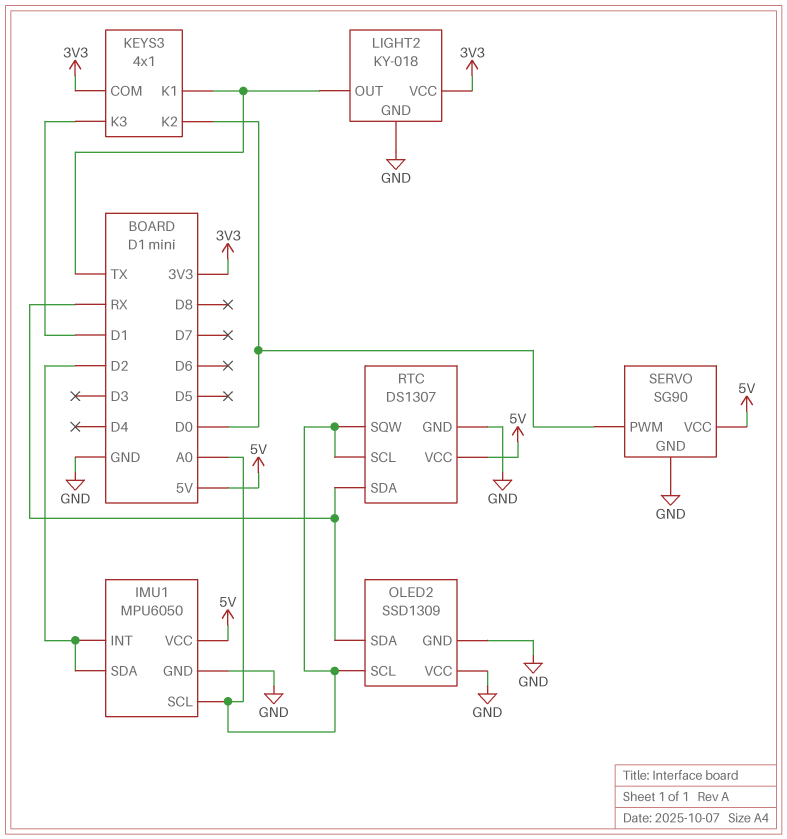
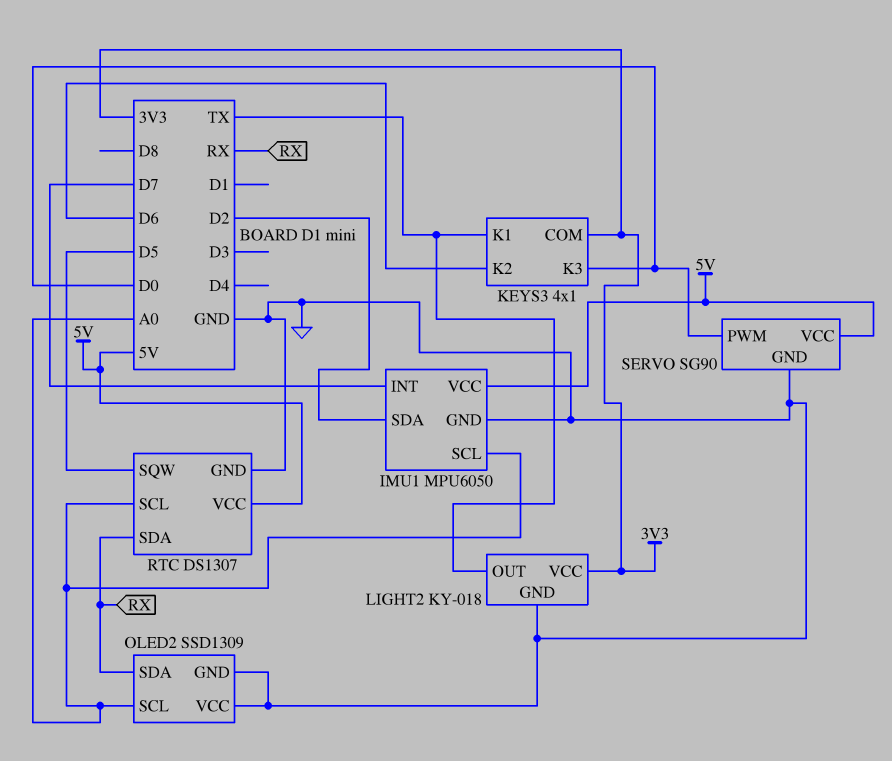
IMU1 pin INT: D2 -> D7
KEYS3 pin K2: D0 -> D6
KEYS3 pin K3: D1 -> D0
RTC pin SQW: A0 -> D5

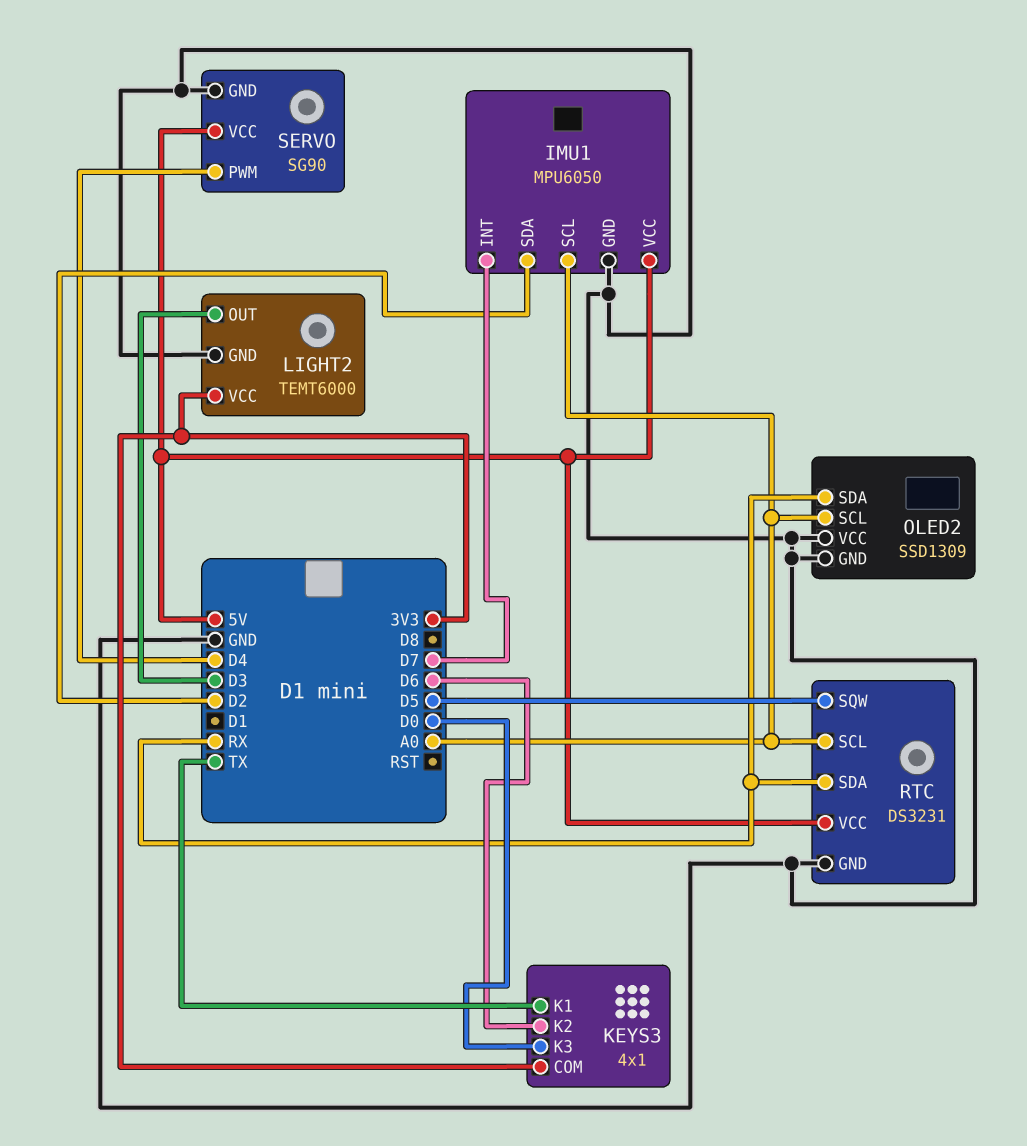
LIGHT2: KY-018 -> TEMT6000
LIGHT2 pin OUT: TX -> D3
RTC: DS1307 -> DS3231
SERVO pin PWM: D0 -> D4

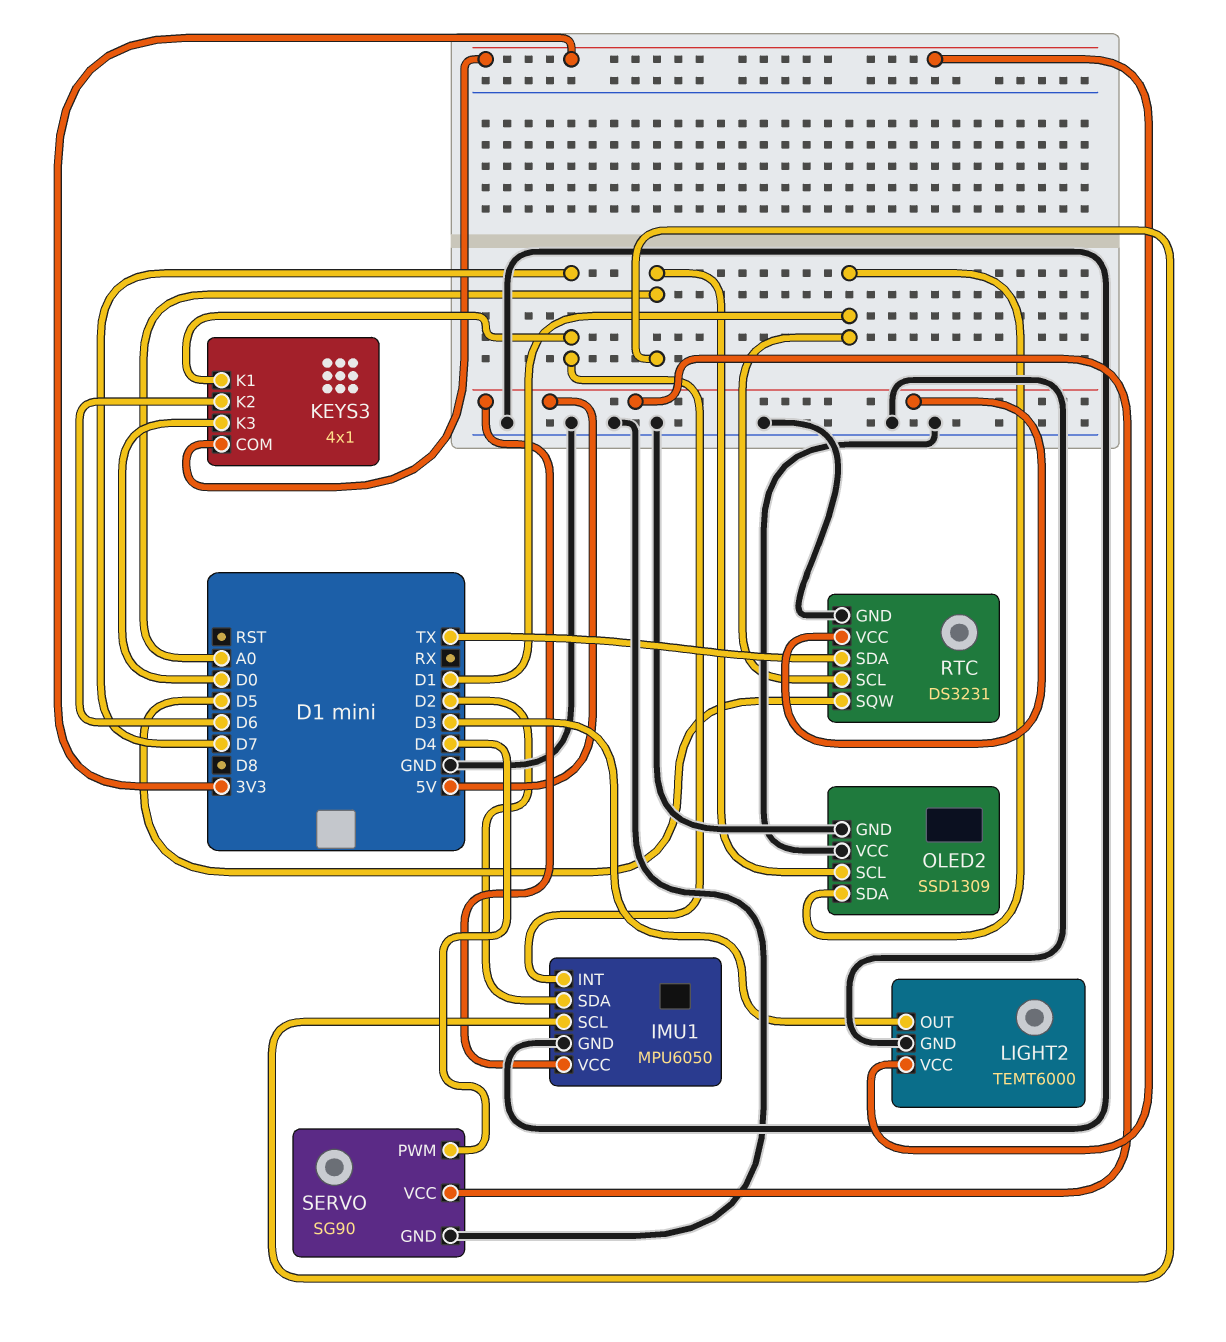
KEYS3 pin K1: TX -> D7
OLED2 pin SDA: RX -> D1
RTC pin SCL: A0 -> D1
RTC pin SDA: RX -> TX

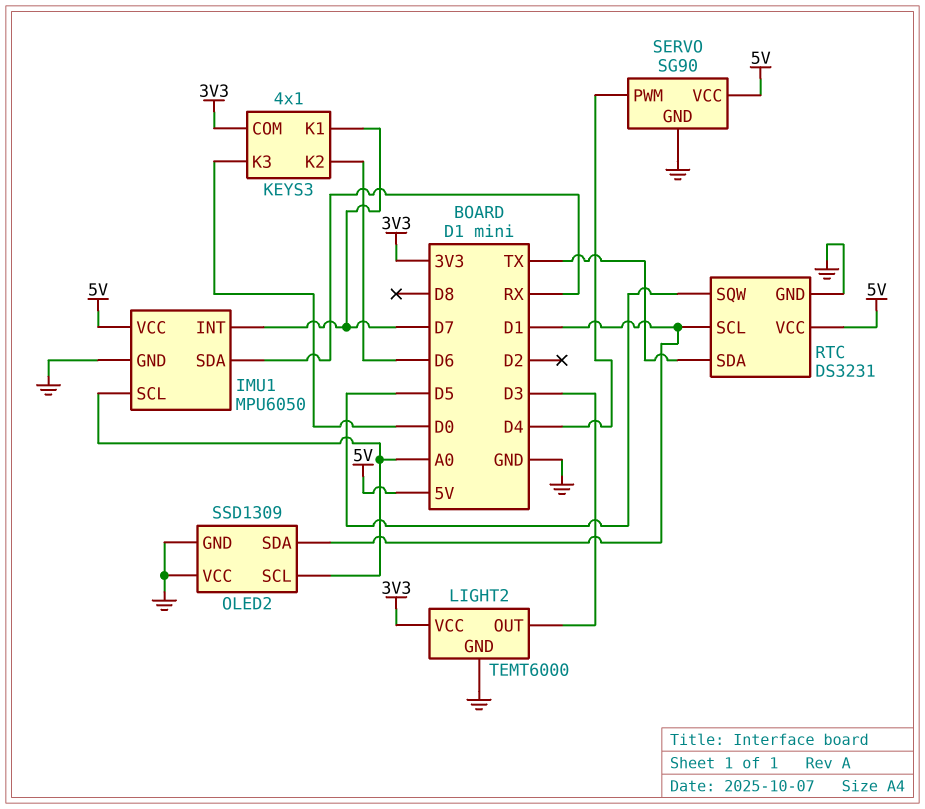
IMU1 pin SDA: D2 -> RX

